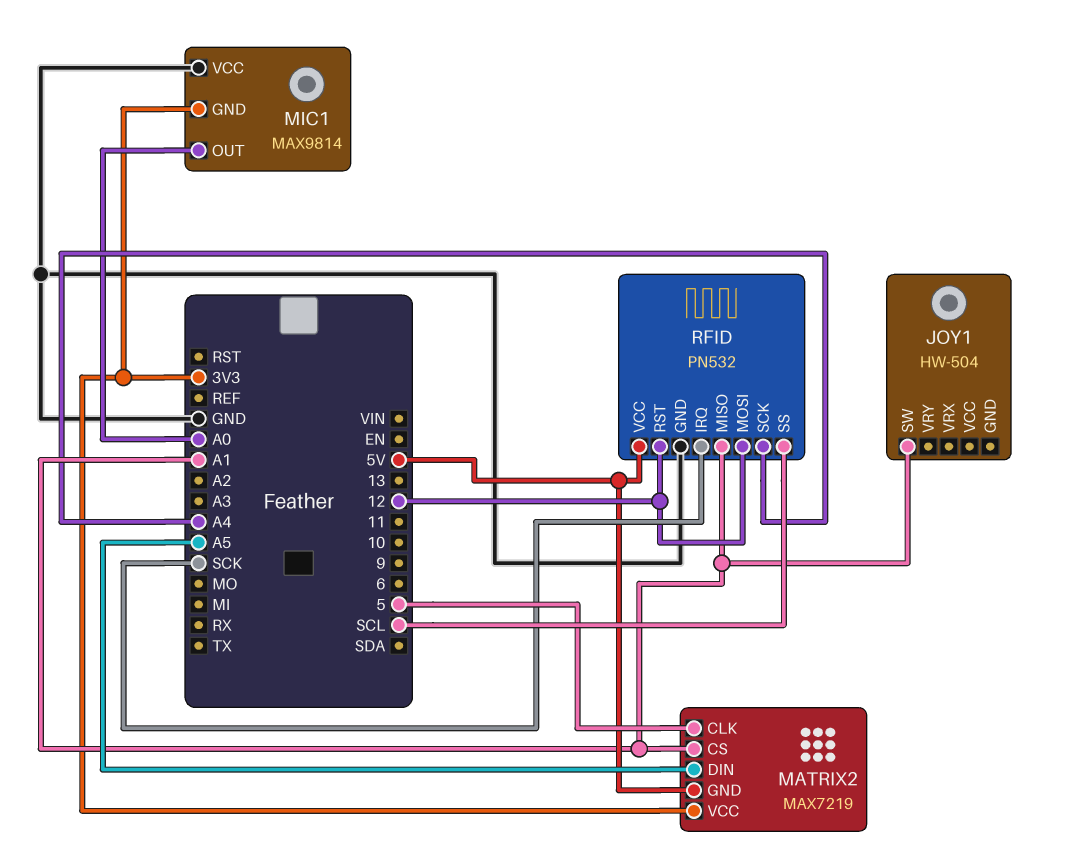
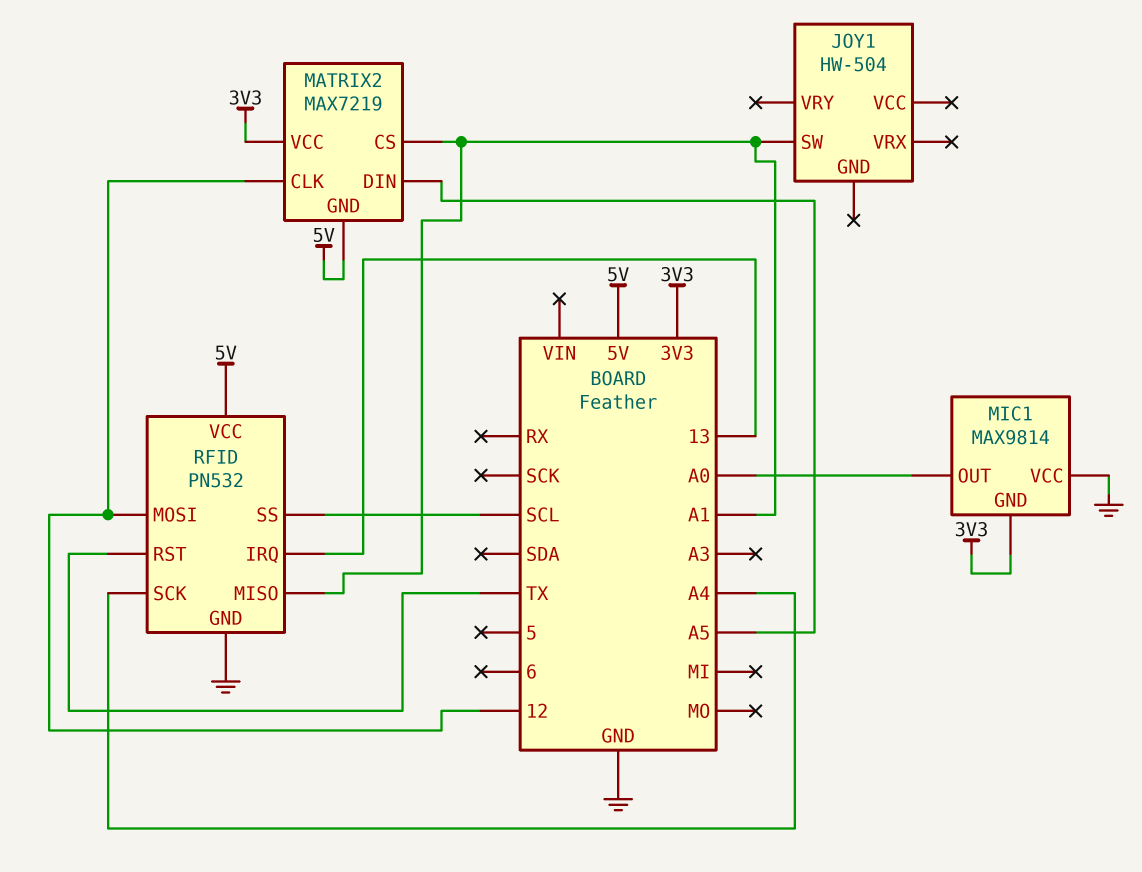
MATRIX2 pin CLK: 5 -> 12
RFID pin IRQ: SCK -> 13
RFID pin RST: 12 -> TX

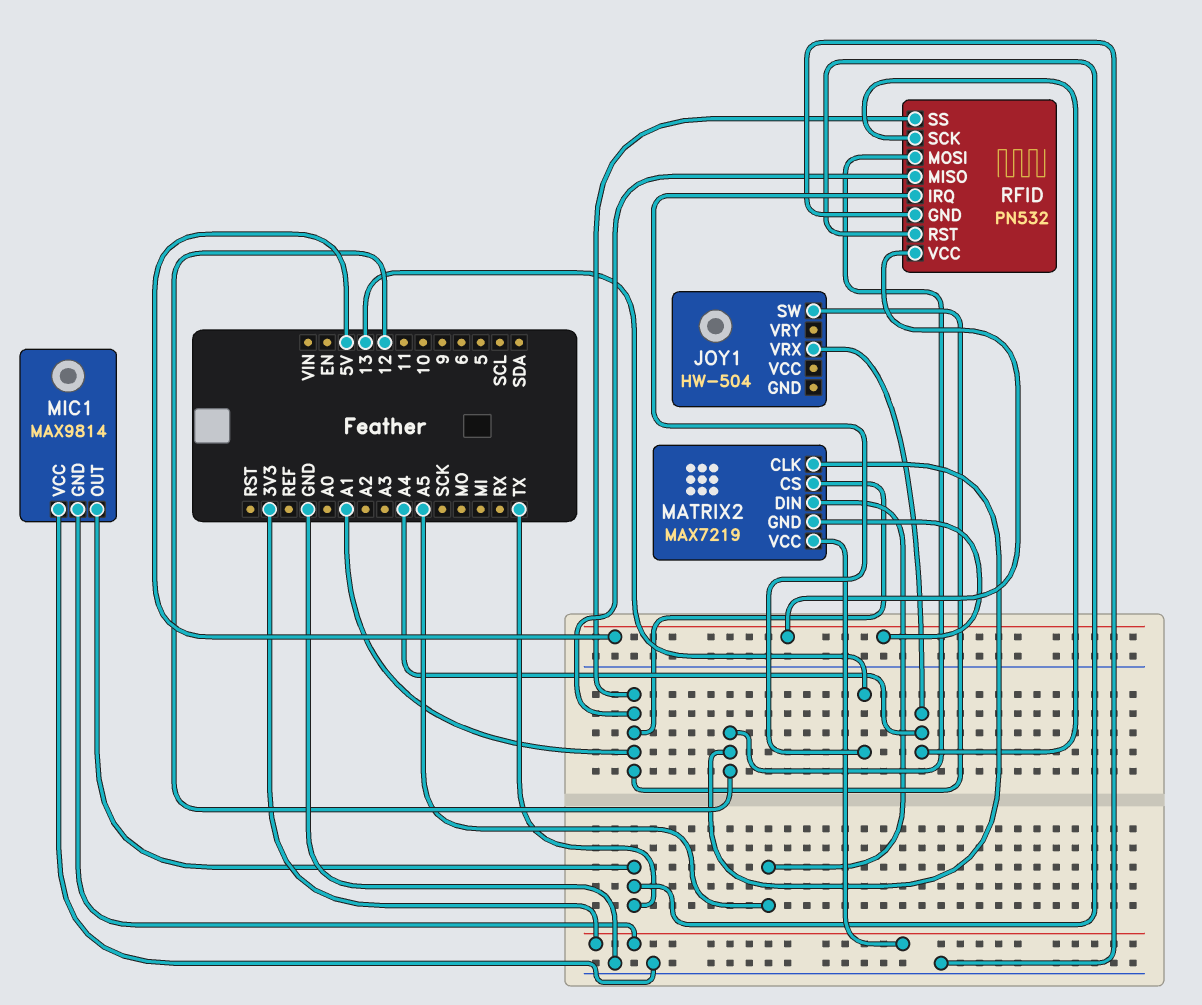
JOY1 pin VRX: none -> A4
MIC1 pin OUT: A0 -> TX
RFID pin SS: SCL -> A1

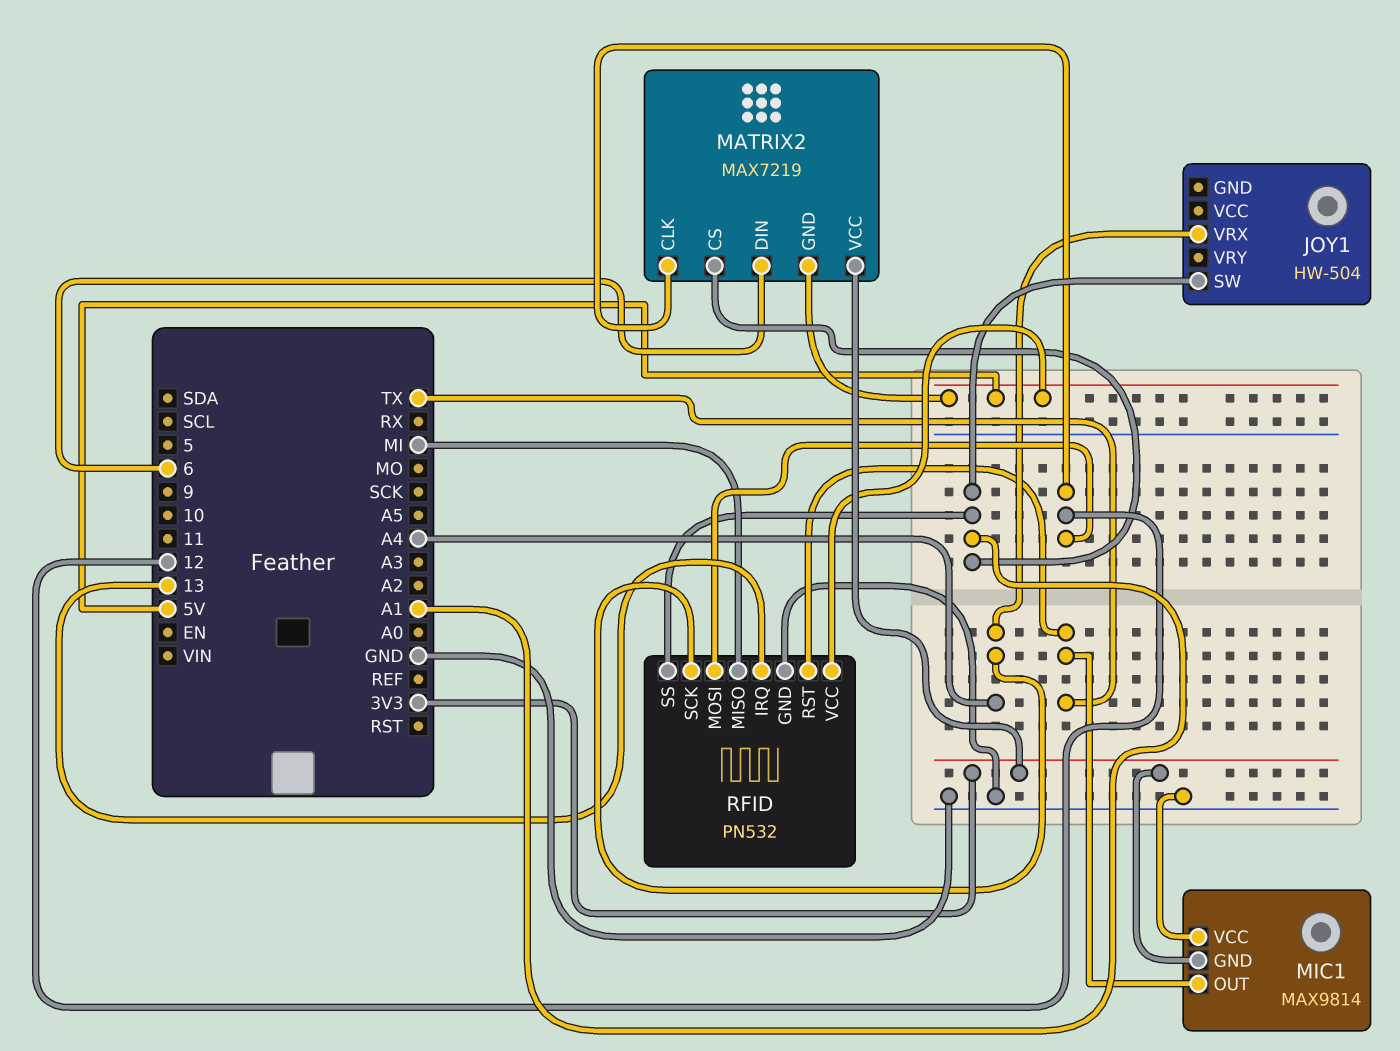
MATRIX2 pin DIN: A5 -> 6
RFID pin MISO: A1 -> MI

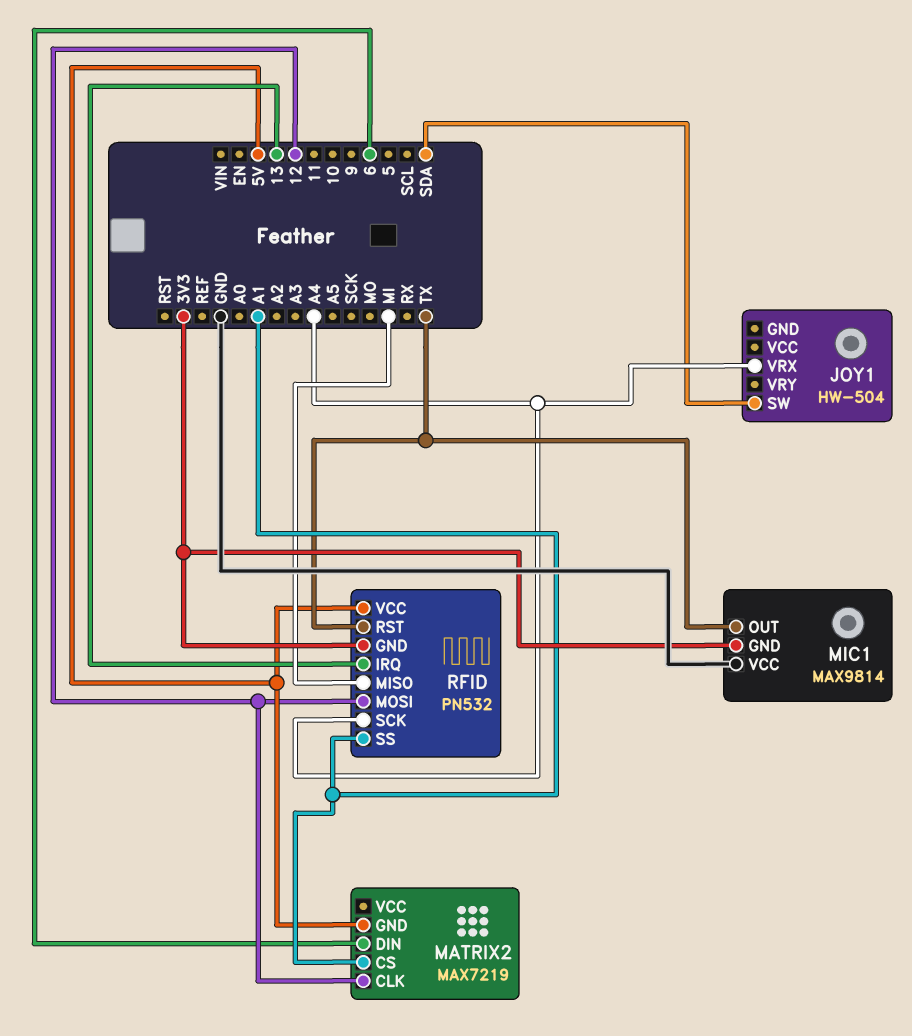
JOY1 pin SW: A1 -> SDA
MATRIX2 pin VCC: 3V3 -> none
RFID pin GND: GND -> 3V3

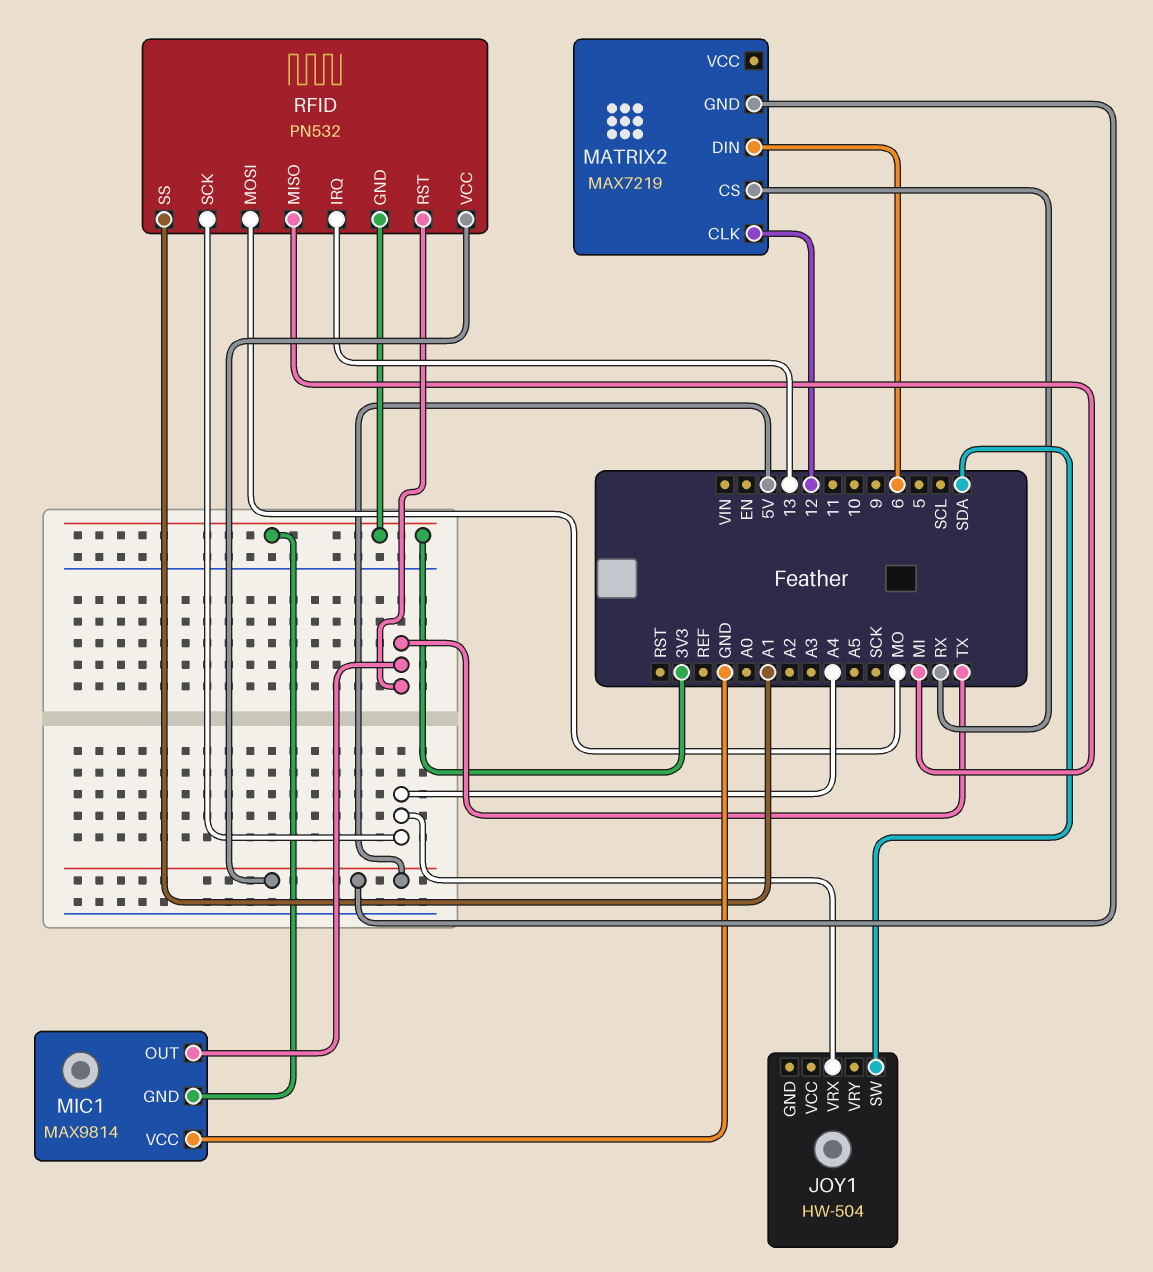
MATRIX2 pin CS: A1 -> RX
RFID pin MOSI: 12 -> MO

